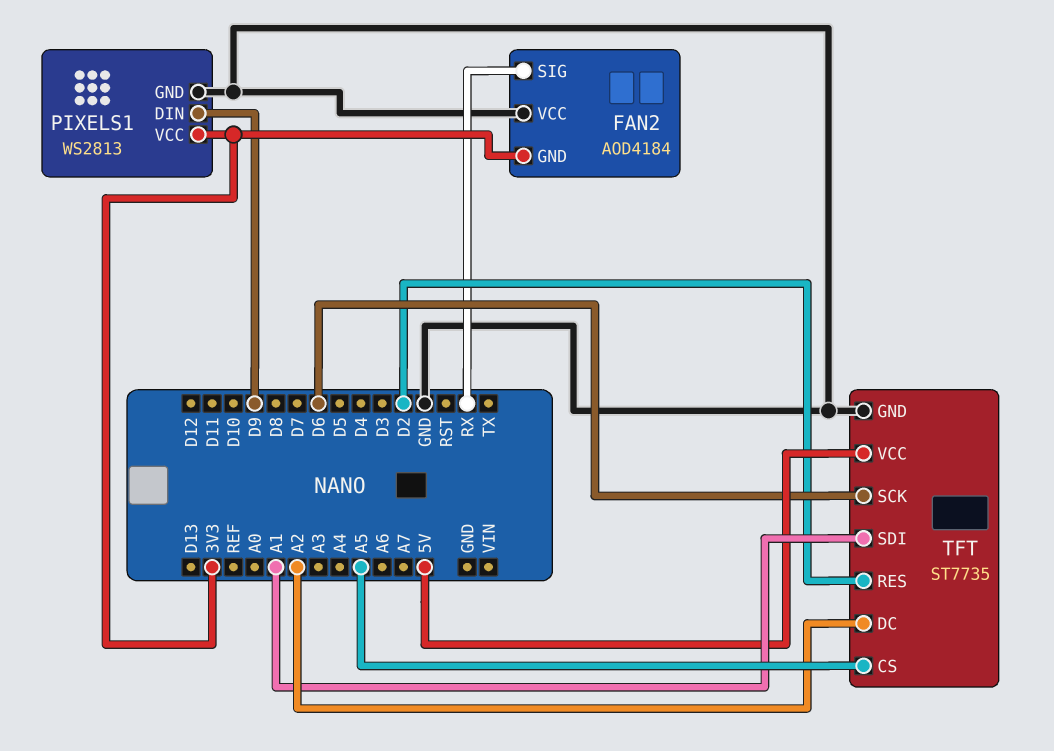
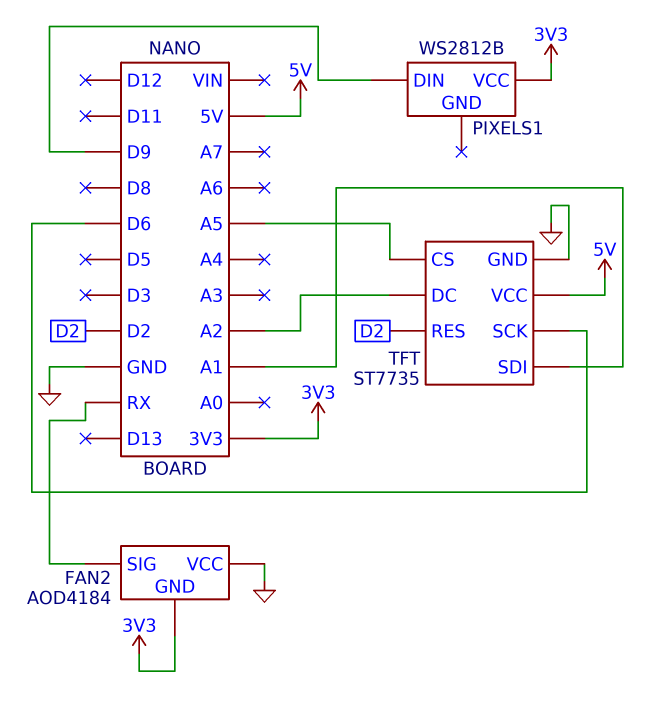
PIXELS1: WS2813 -> WS2812B
PIXELS1 pin GND: GND -> none

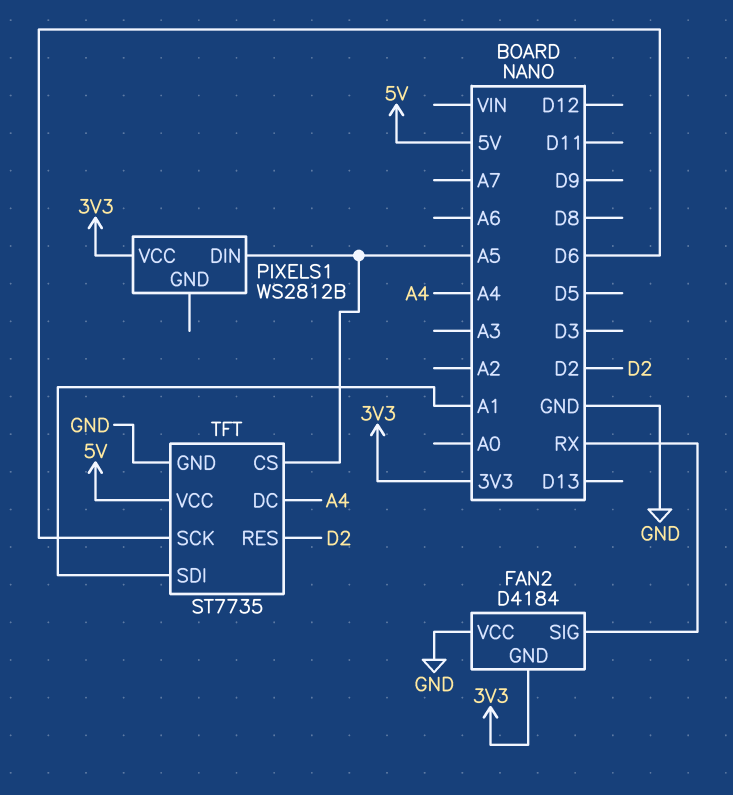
FAN2: AOD4184 -> D4184
PIXELS1 pin DIN: D9 -> A5
TFT pin DC: A2 -> A4

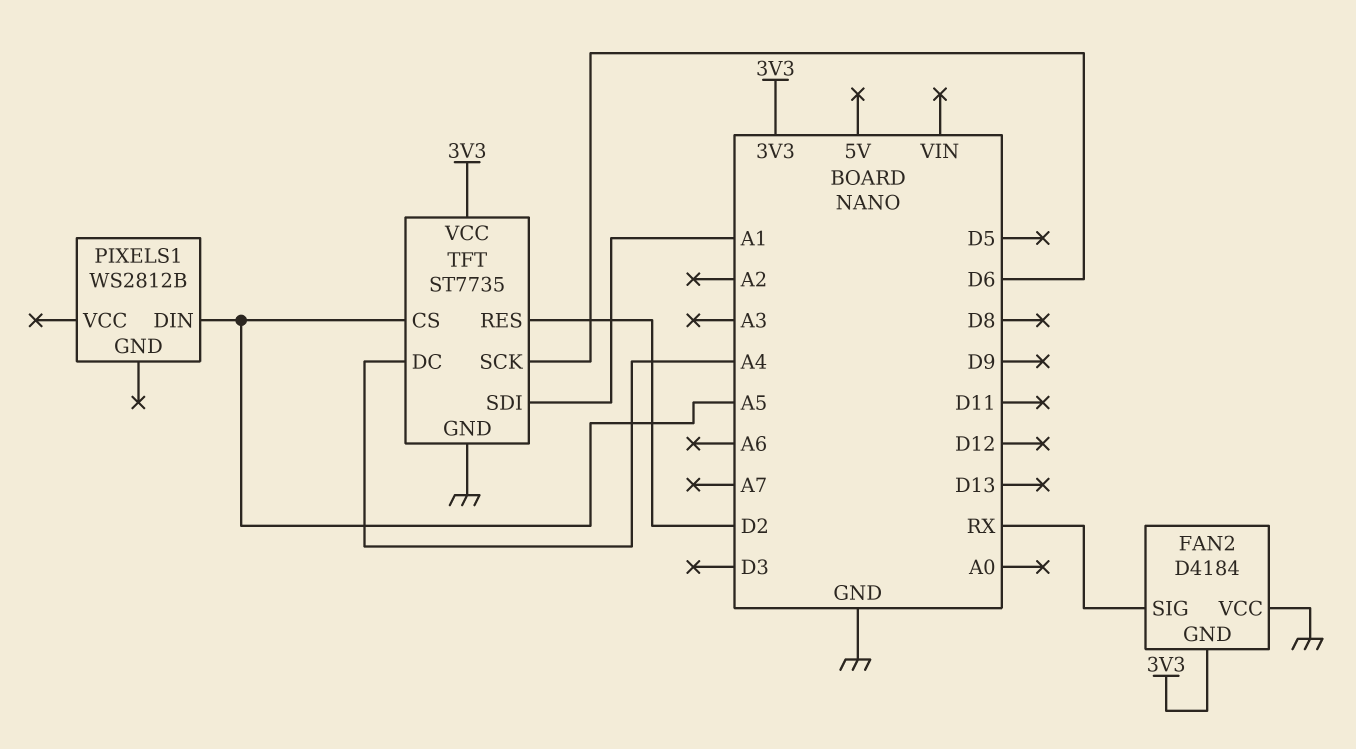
PIXELS1 pin VCC: 3V3 -> none
TFT pin VCC: 5V -> 3V3

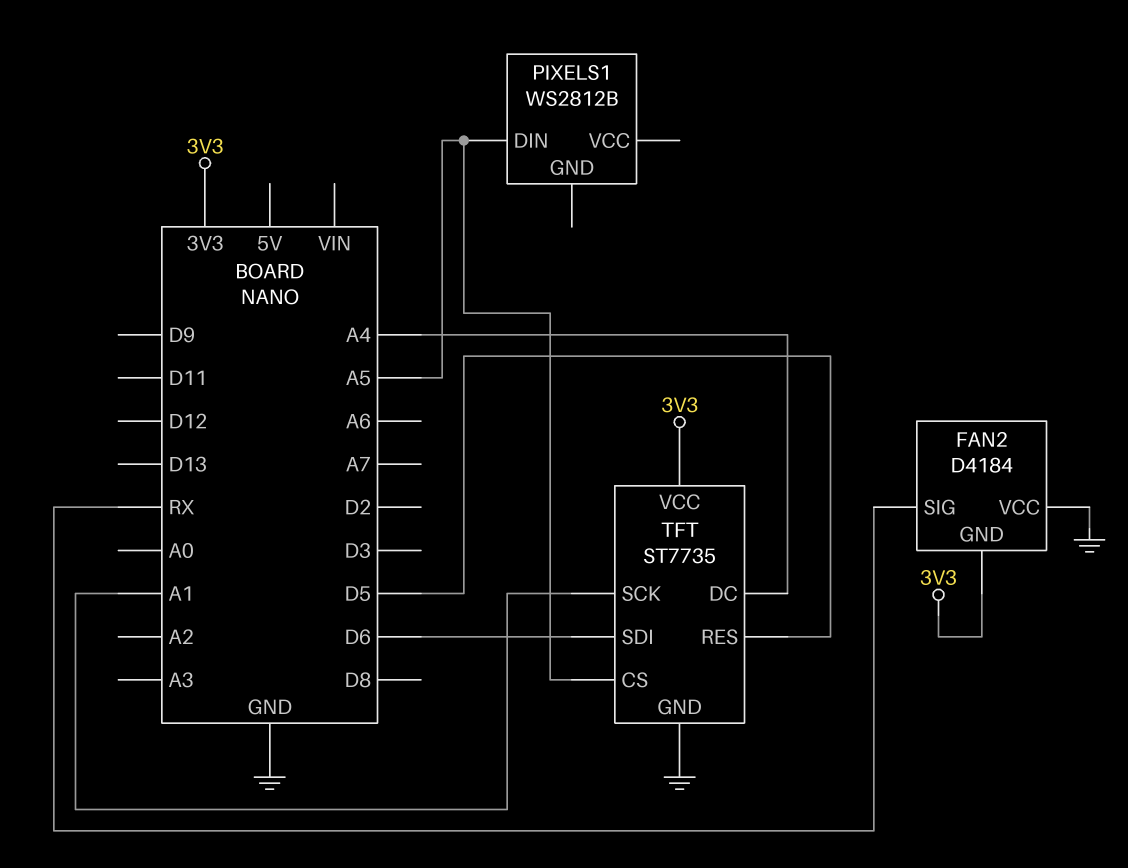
TFT pin RES: D2 -> D5
TFT pin SCK: D6 -> A1
TFT pin SDI: A1 -> D6

